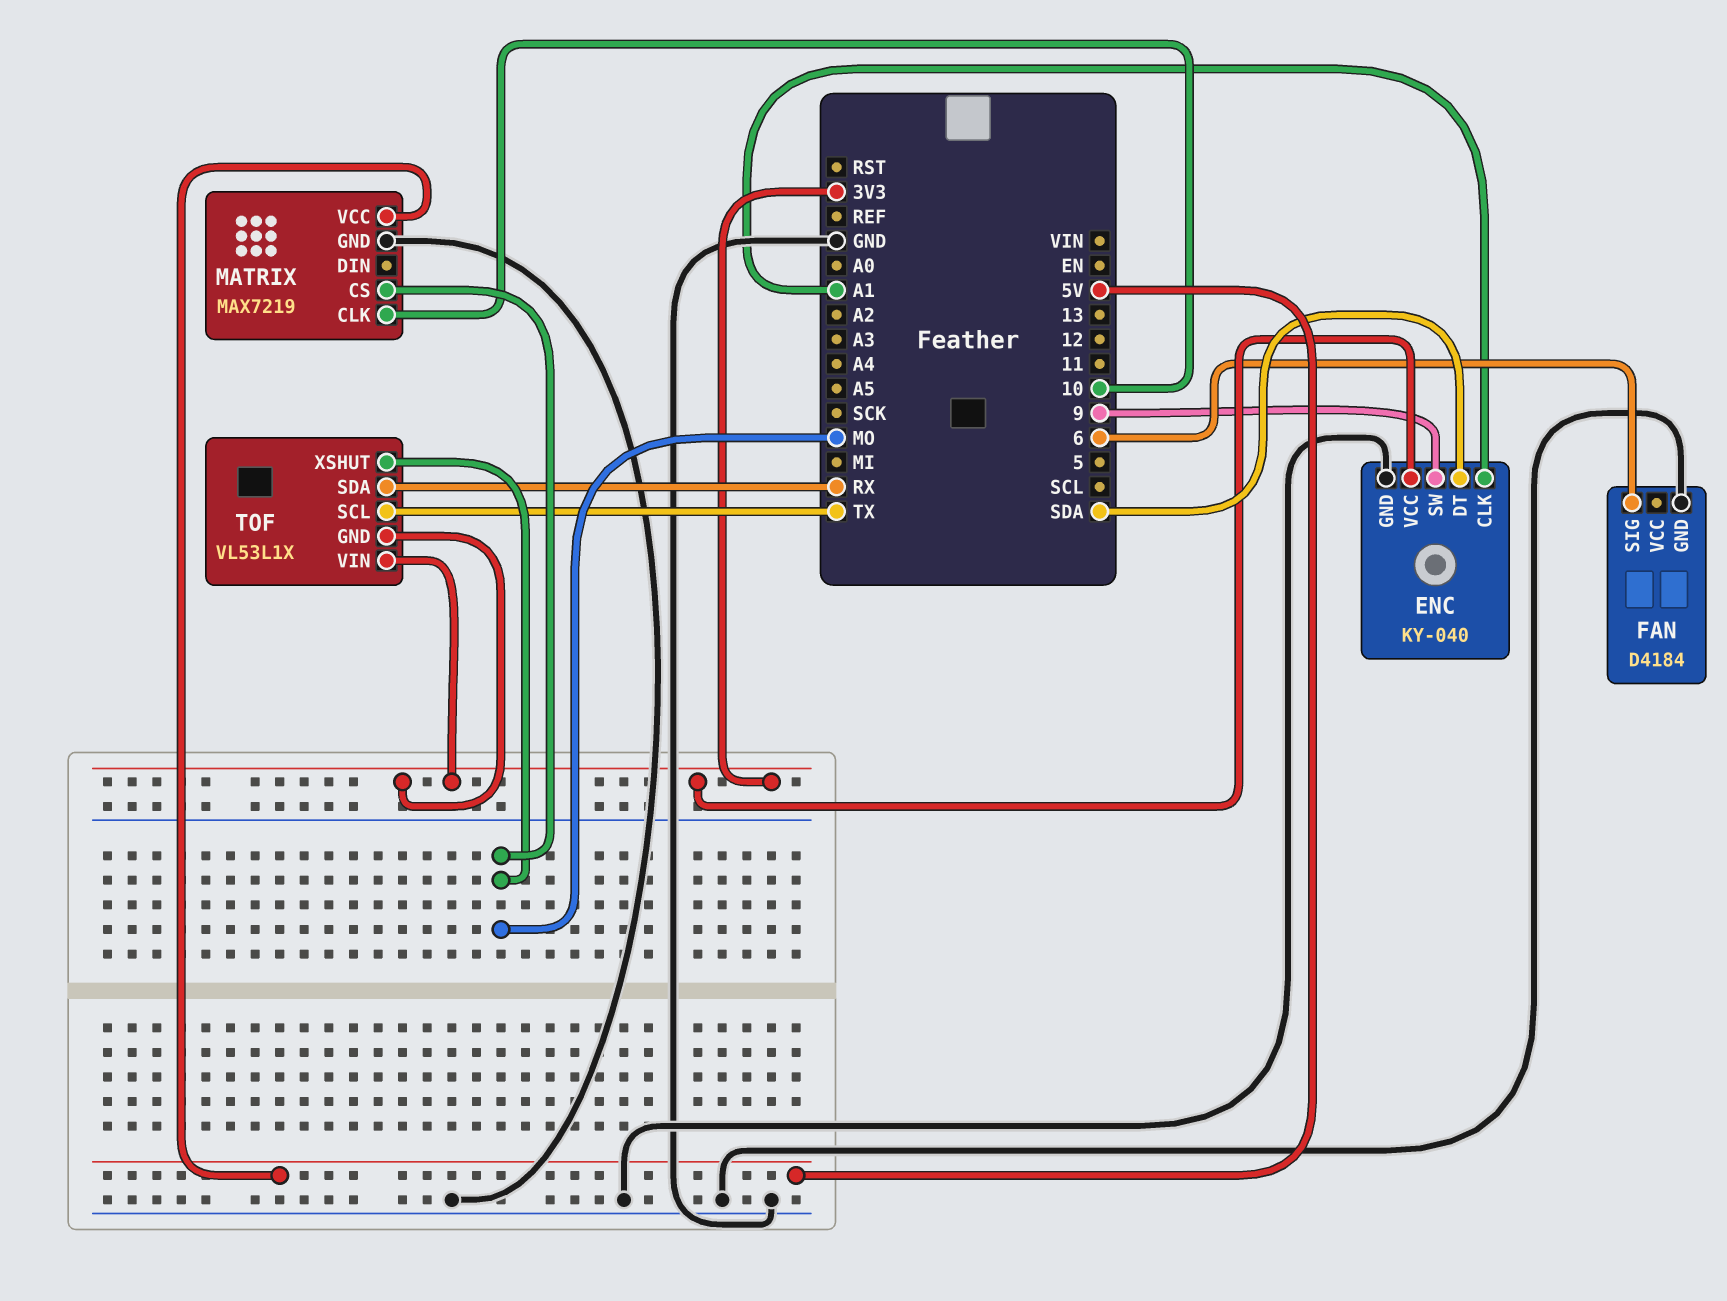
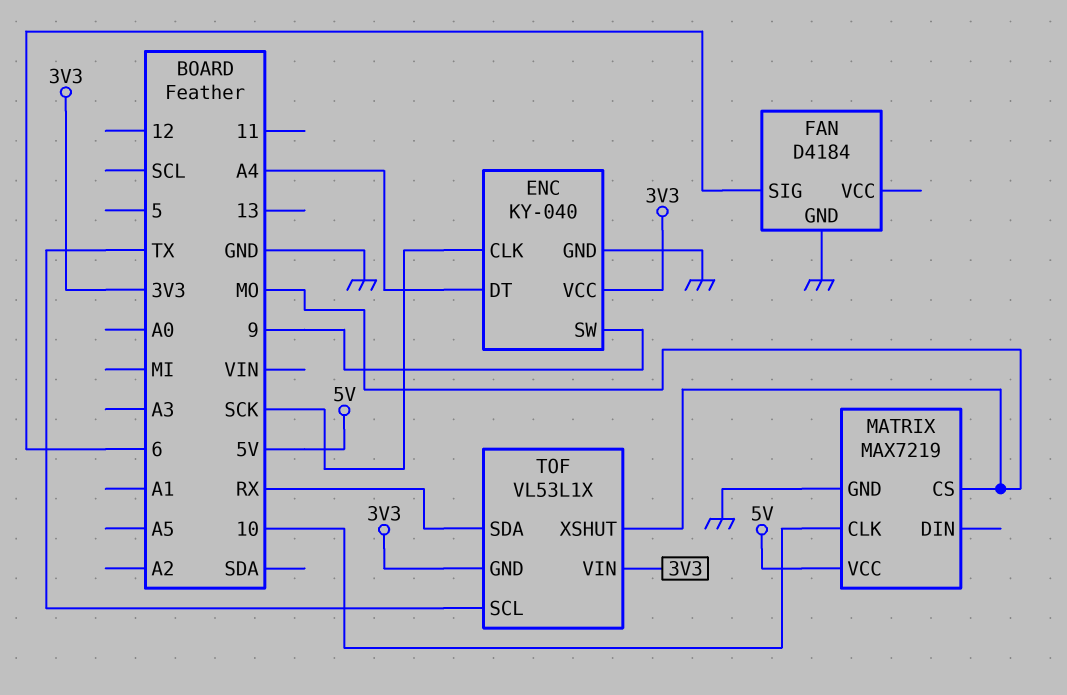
ENC pin CLK: A1 -> SCK
ENC pin DT: SDA -> A4

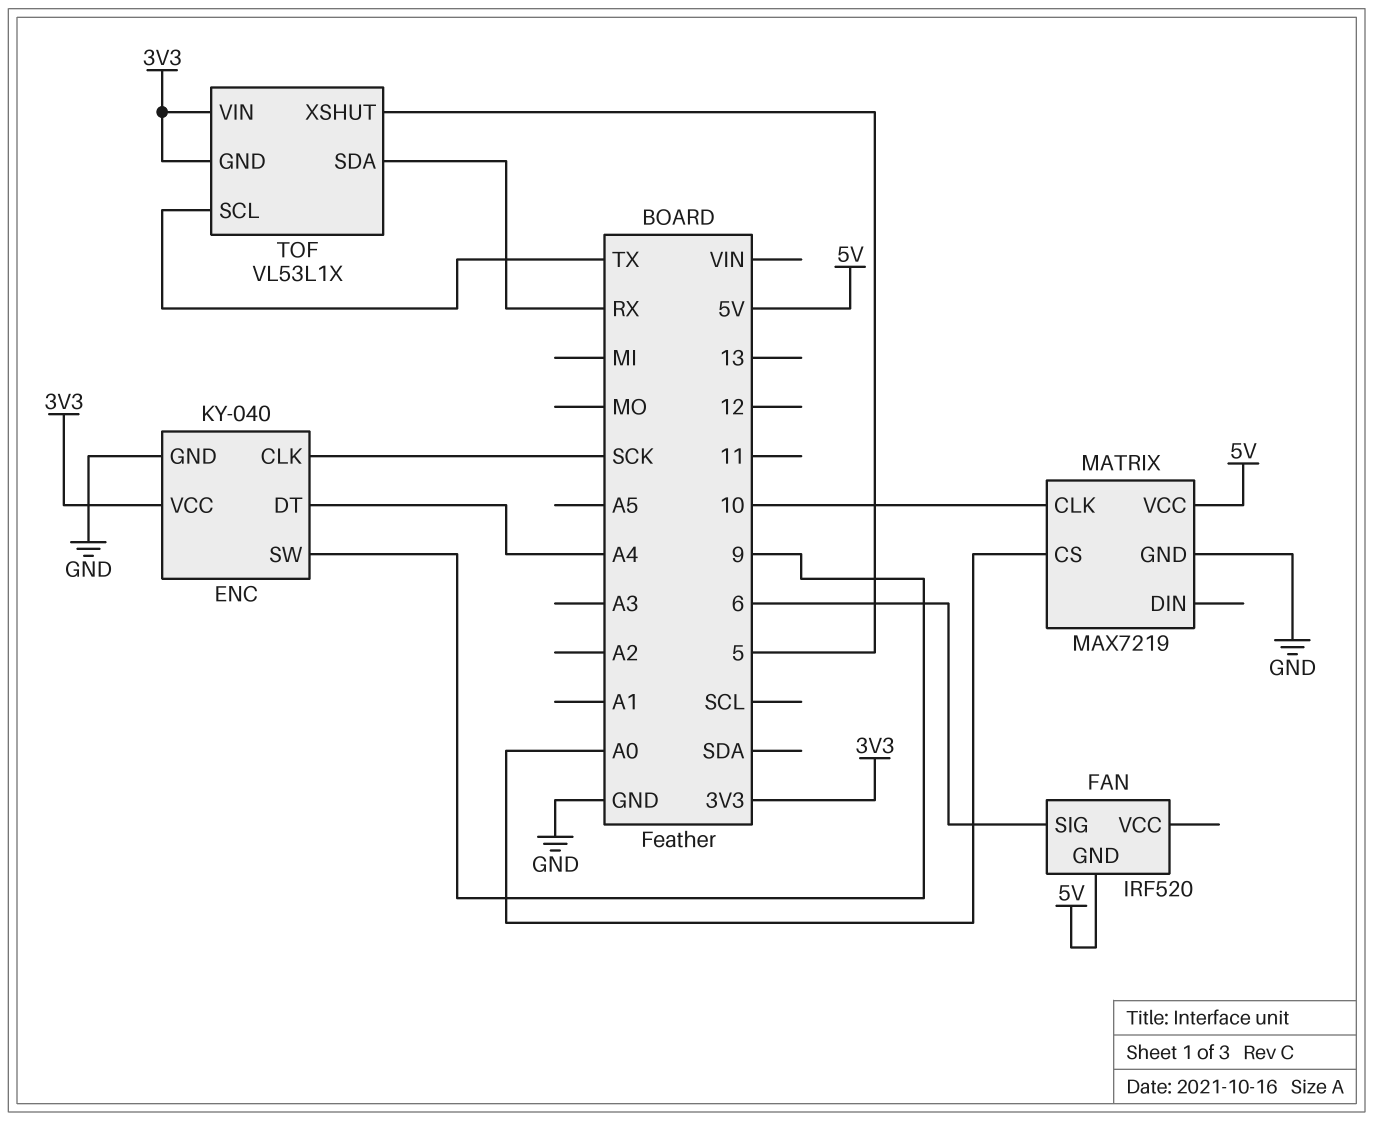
FAN: D4184 -> IRF520
FAN pin GND: GND -> 5V
MATRIX pin CS: MO -> A0
TOF pin XSHUT: MO -> 5

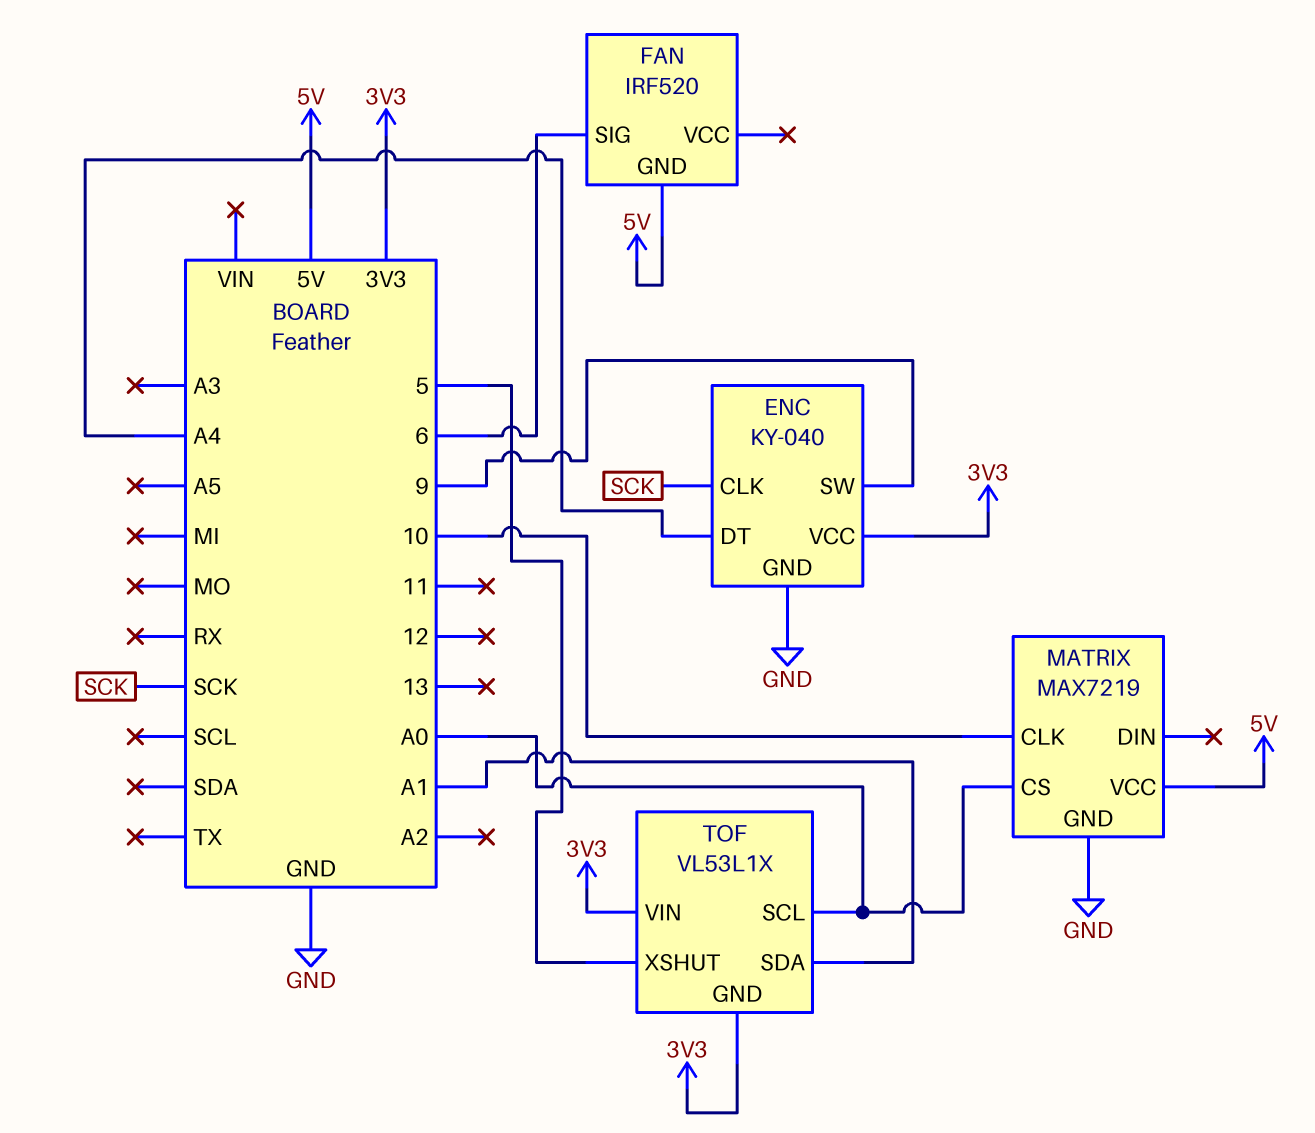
TOF pin SCL: TX -> A0
TOF pin SDA: RX -> A1

